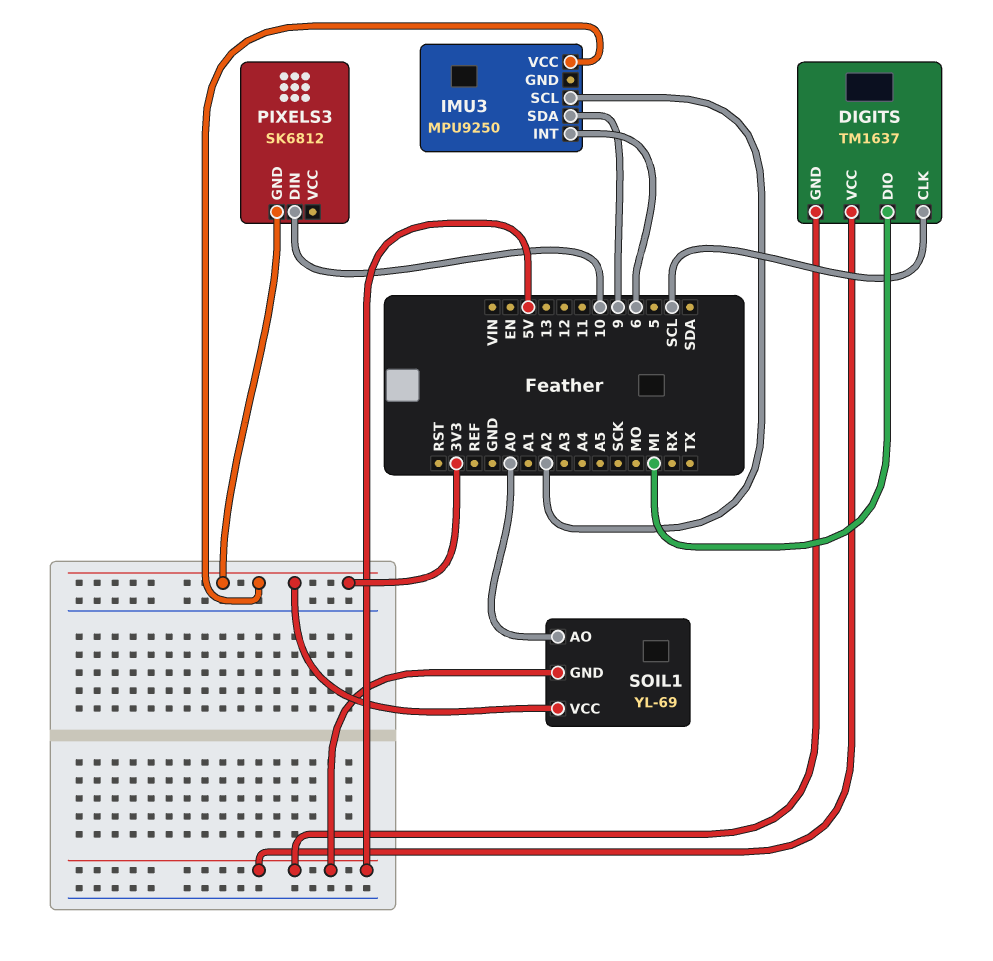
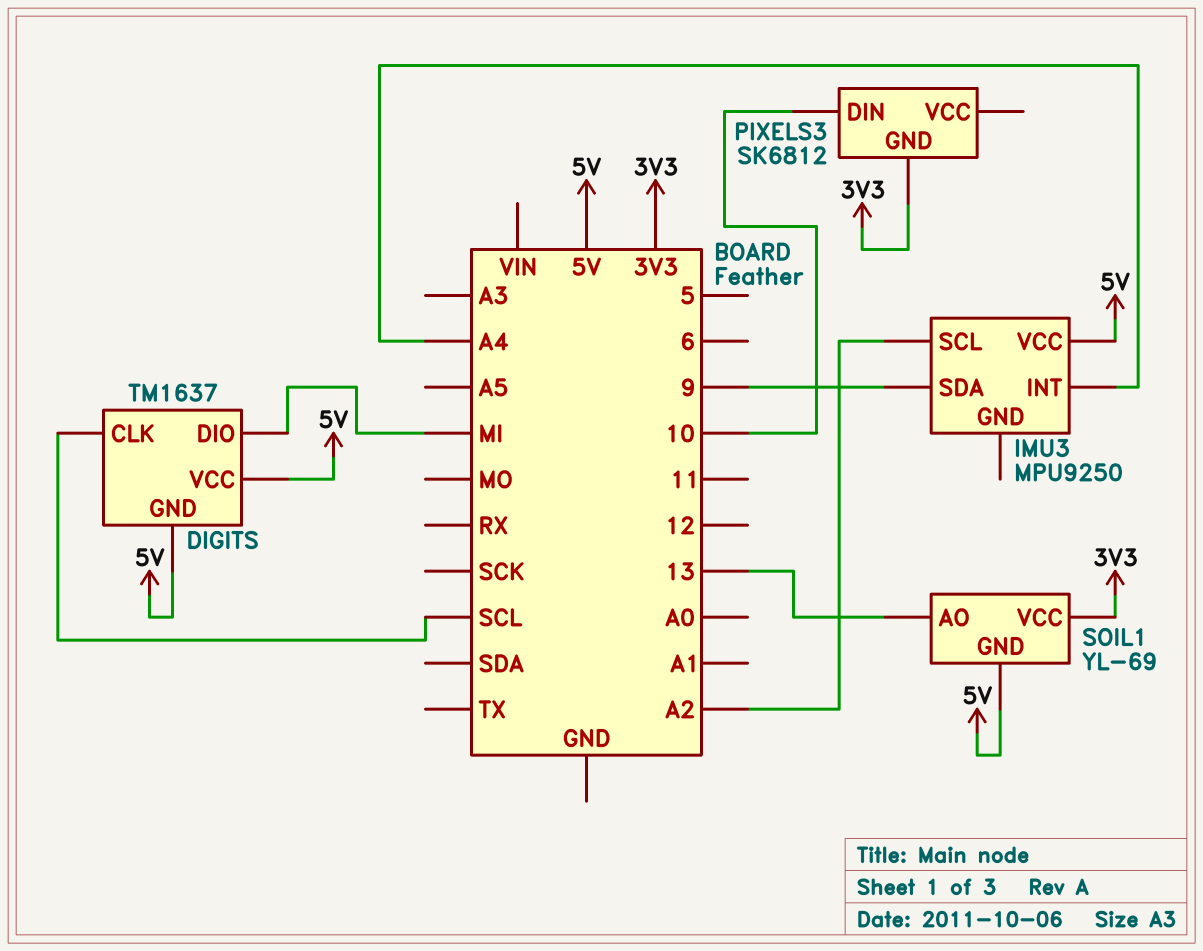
IMU3 pin INT: 6 -> A4
IMU3 pin VCC: 3V3 -> 5V
SOIL1 pin AO: A0 -> 13

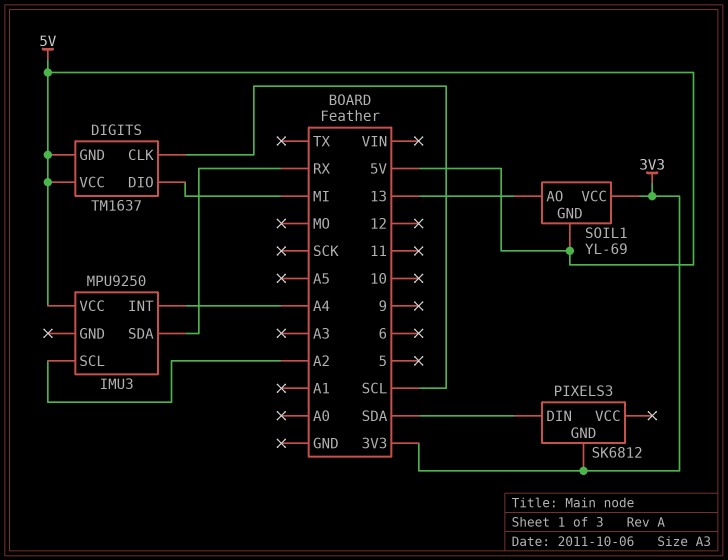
IMU3 pin SDA: 9 -> RX
PIXELS3 pin DIN: 10 -> SDA

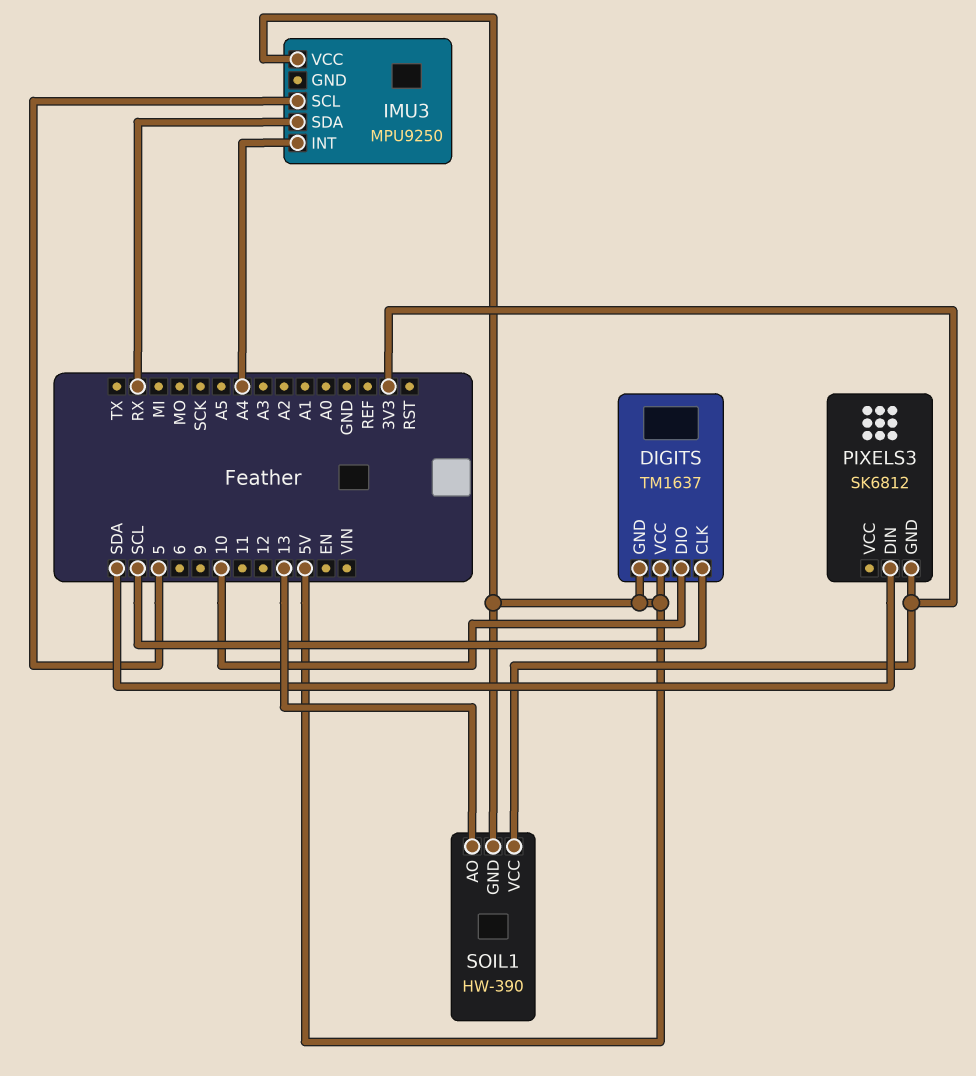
DIGITS pin DIO: MI -> 10
IMU3 pin SCL: A2 -> 5
SOIL1: YL-69 -> HW-390

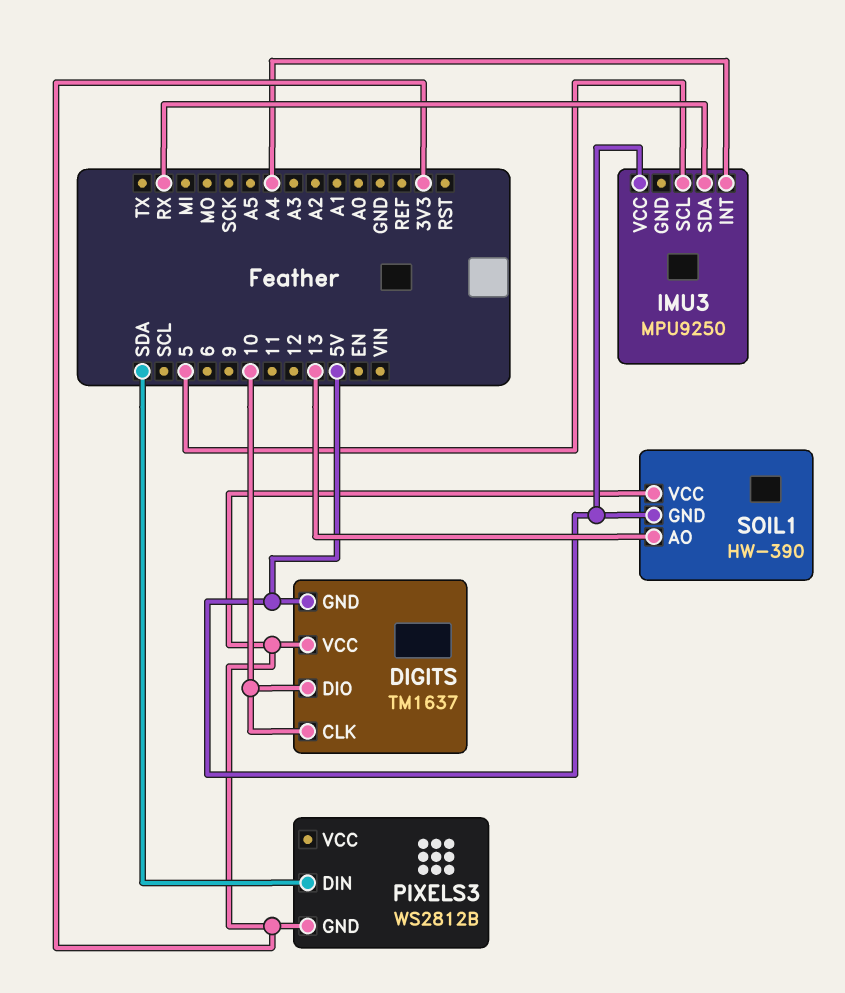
DIGITS pin CLK: SCL -> 10
DIGITS pin VCC: 5V -> 3V3
PIXELS3: SK6812 -> WS2812B

